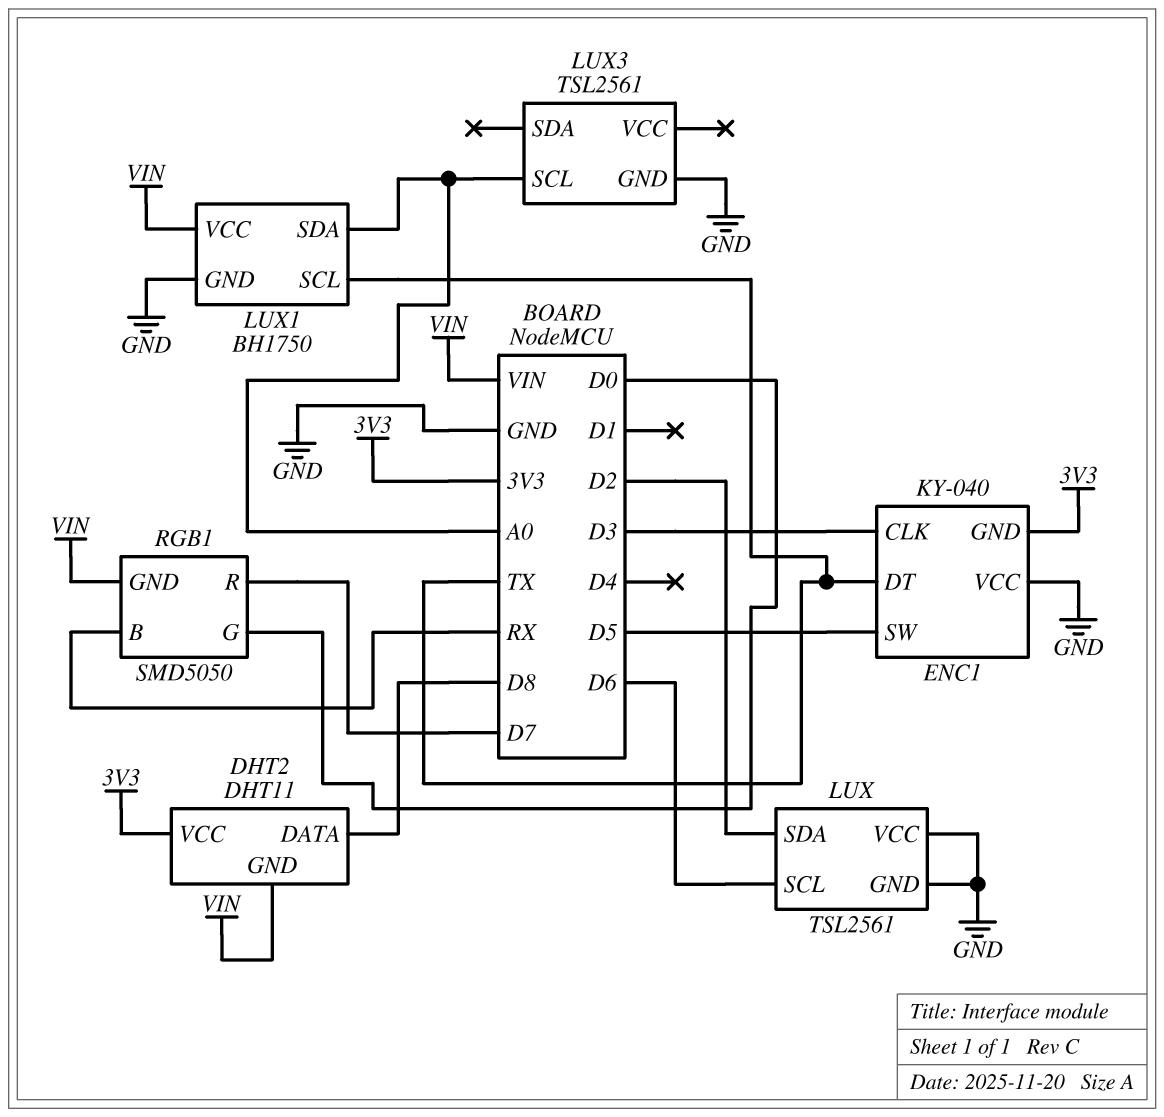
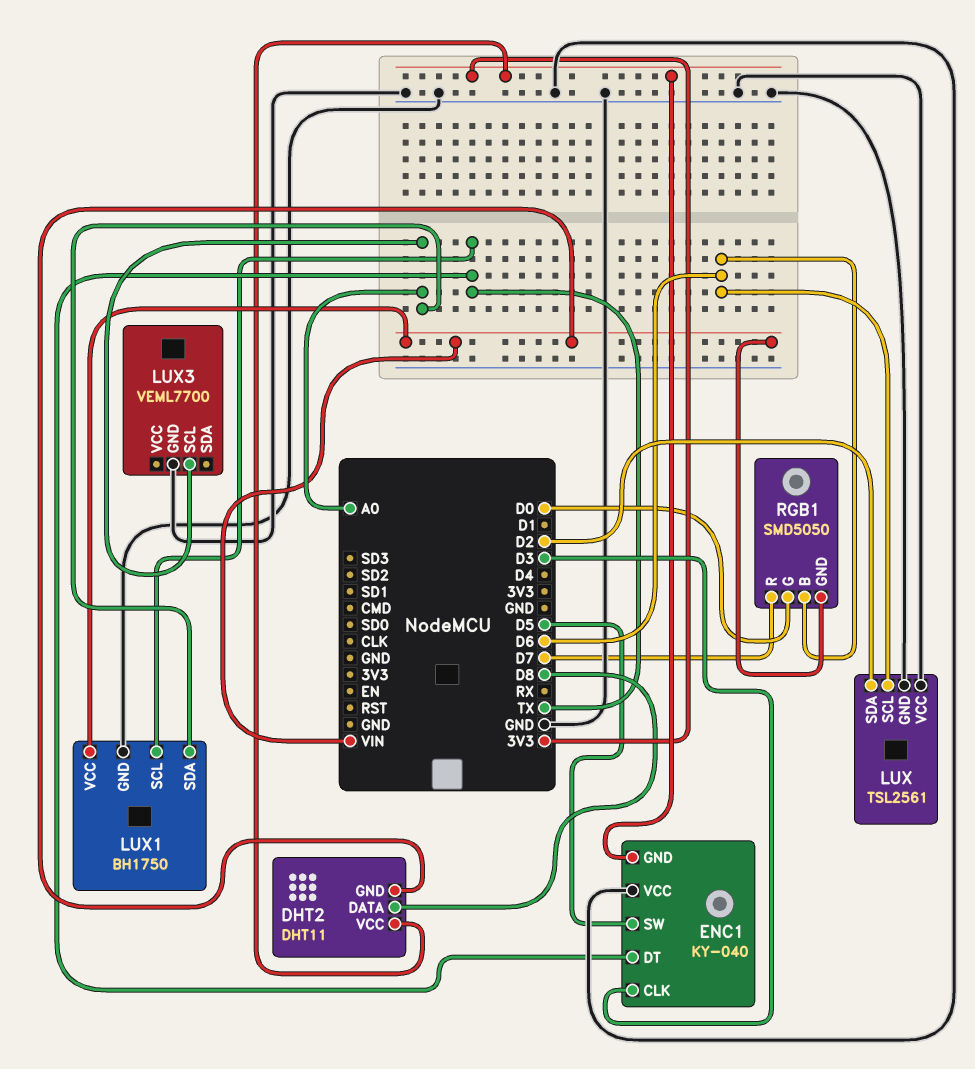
LUX3: TSL2561 -> VEML7700
RGB1 pin B: RX -> D6

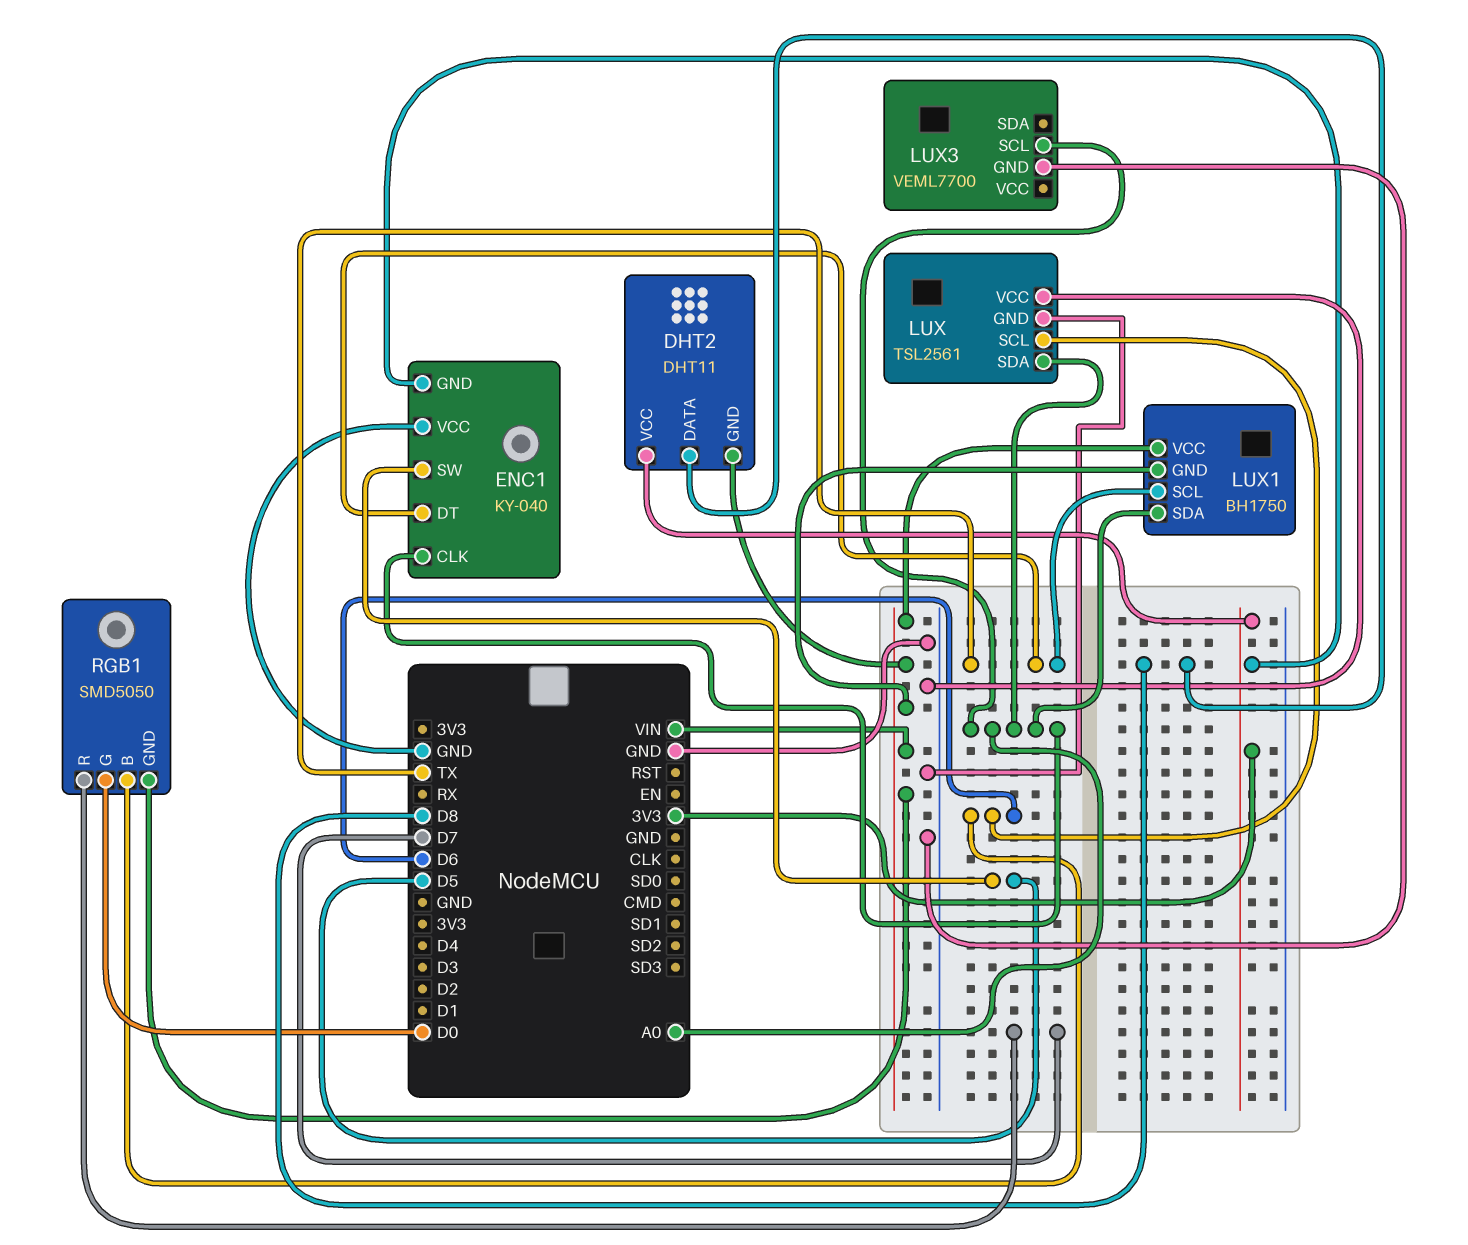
ENC1 pin CLK: D3 -> A0
LUX pin SDA: D2 -> A0
LUX1 pin GND: GND -> VIN

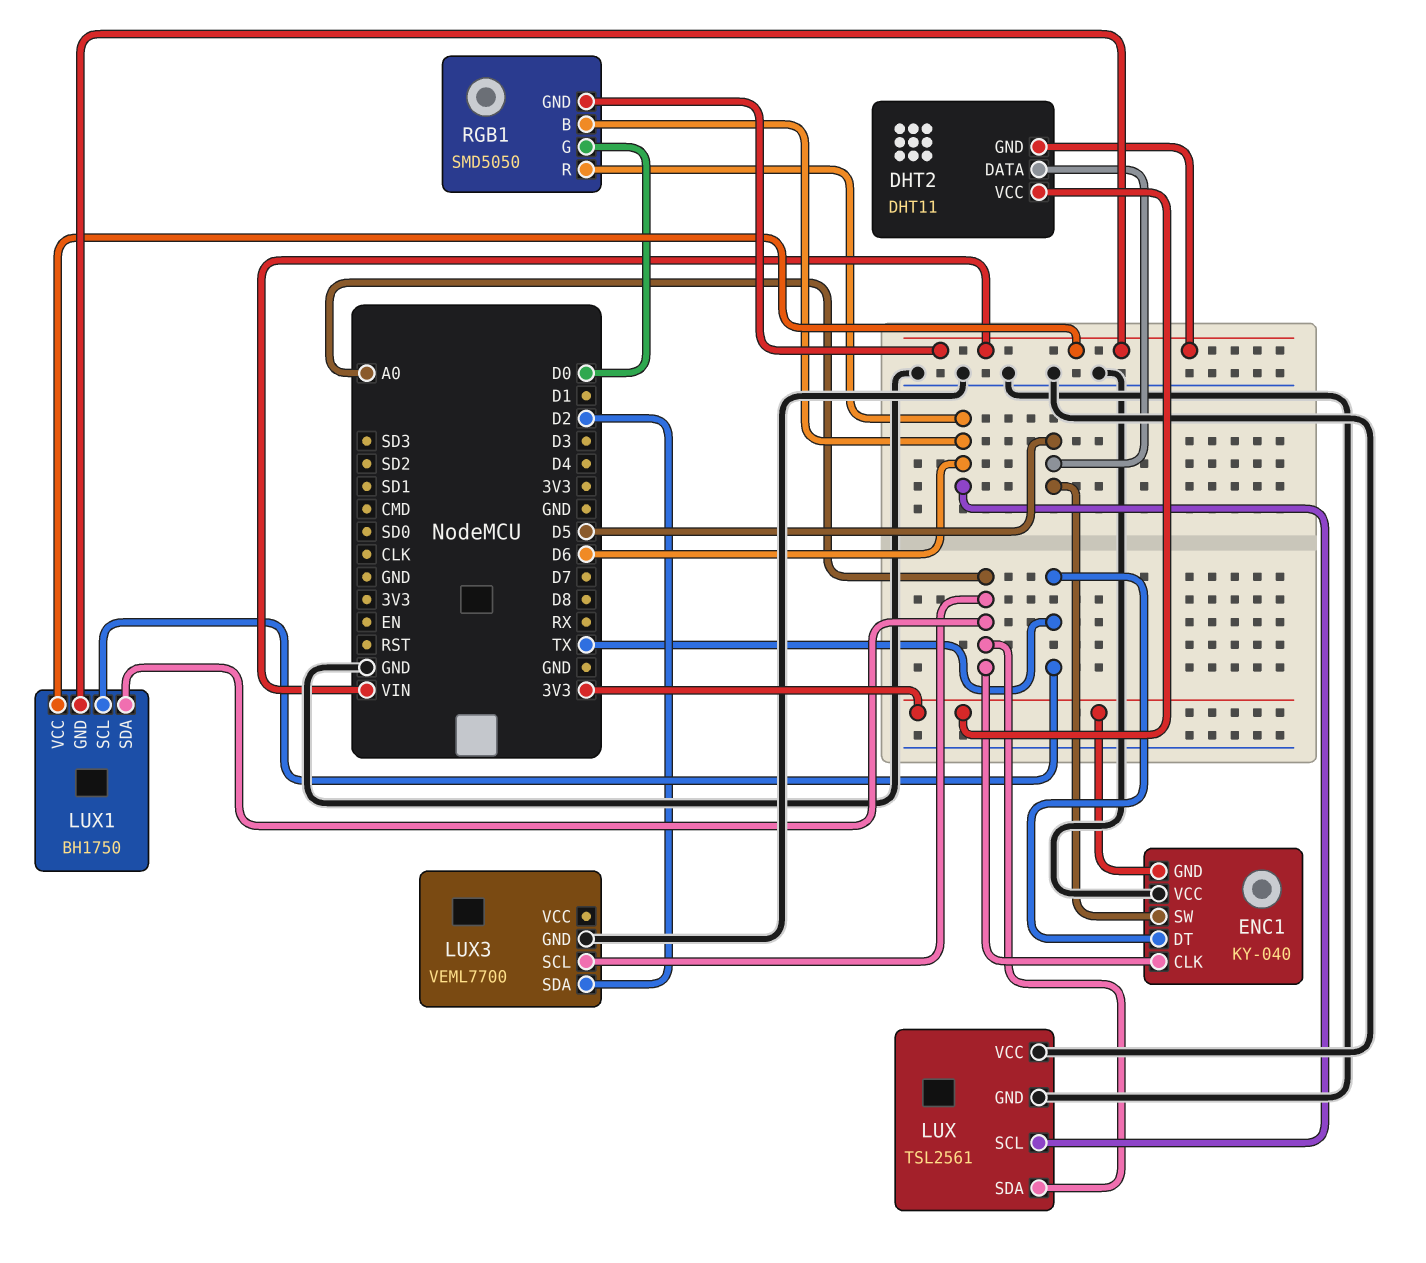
DHT2 pin DATA: D8 -> D5
LUX3 pin SDA: none -> D2
RGB1 pin R: D7 -> D6

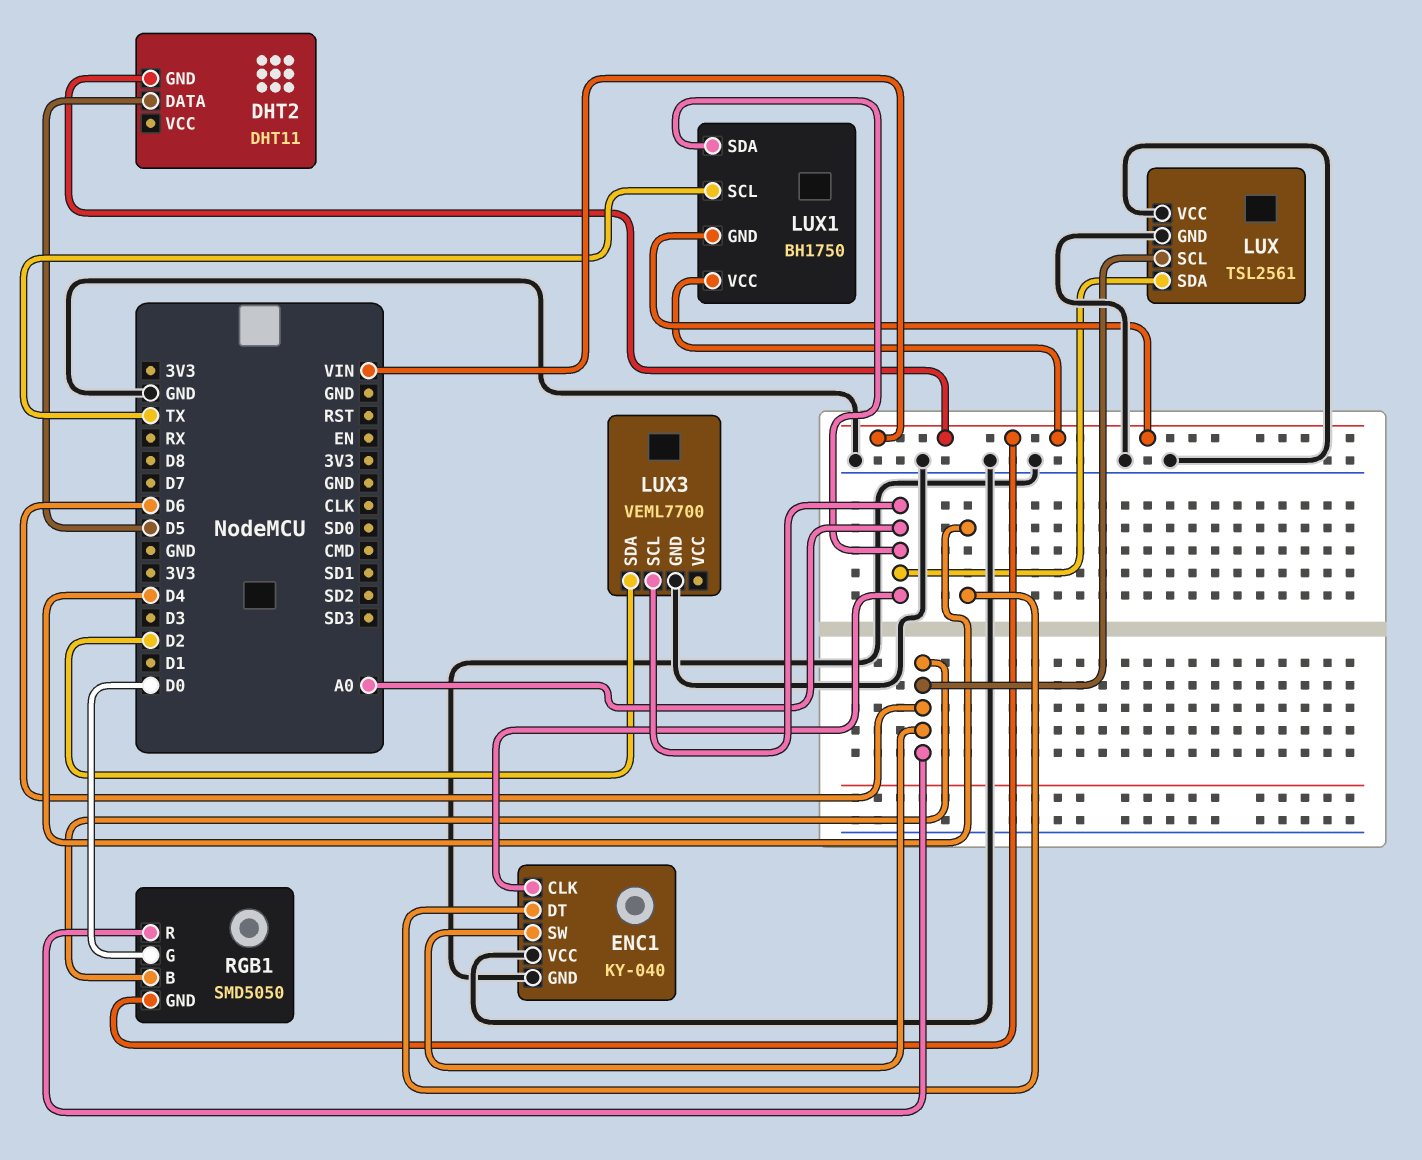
DHT2 pin VCC: 3V3 -> none
ENC1 pin DT: TX -> D4
ENC1 pin GND: 3V3 -> GND
ENC1 pin SW: D5 -> D6

